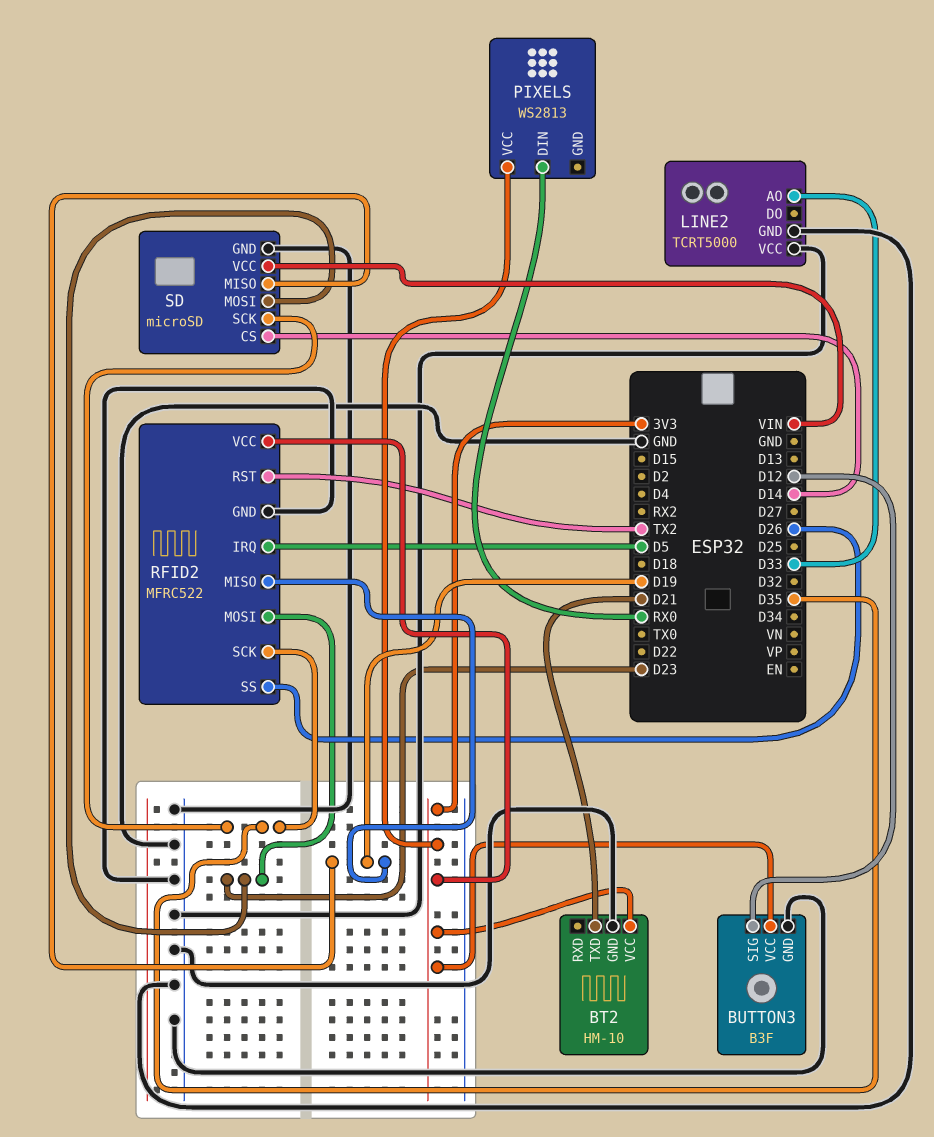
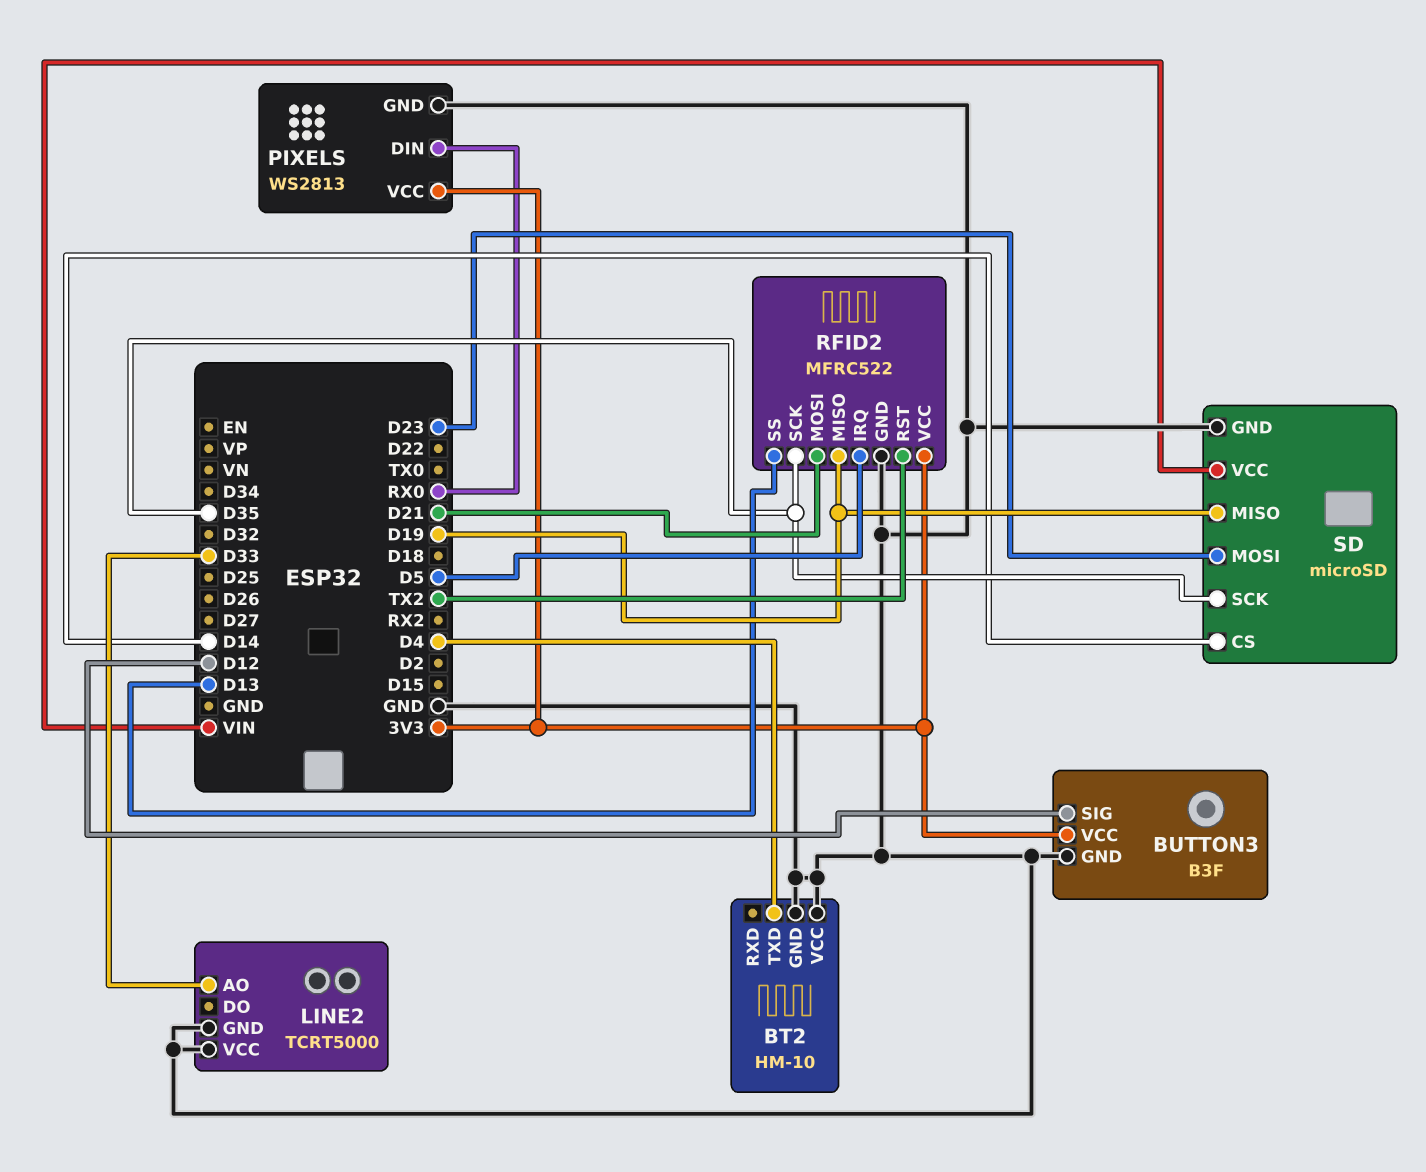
BT2 pin TXD: D21 -> D4
BT2 pin VCC: 3V3 -> GND
PIXELS pin GND: none -> GND
RFID2 pin MOSI: D23 -> D21
RFID2 pin SS: D26 -> D13

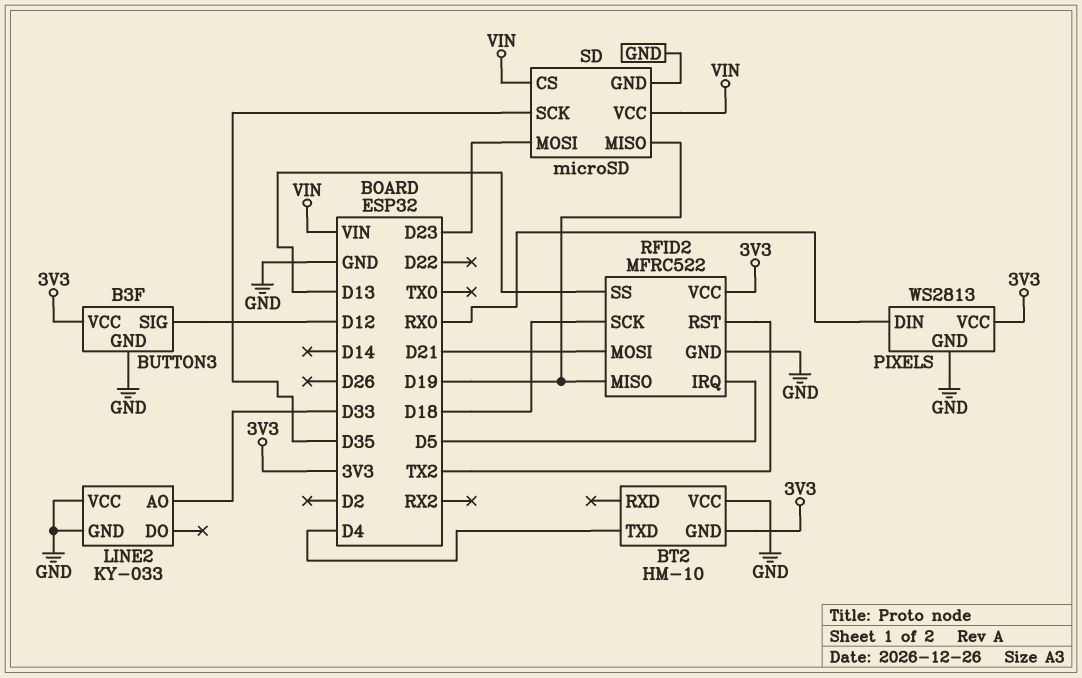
BT2 pin GND: GND -> 3V3
LINE2: TCRT5000 -> KY-033
RFID2 pin SCK: D35 -> D18
SD pin CS: D14 -> VIN

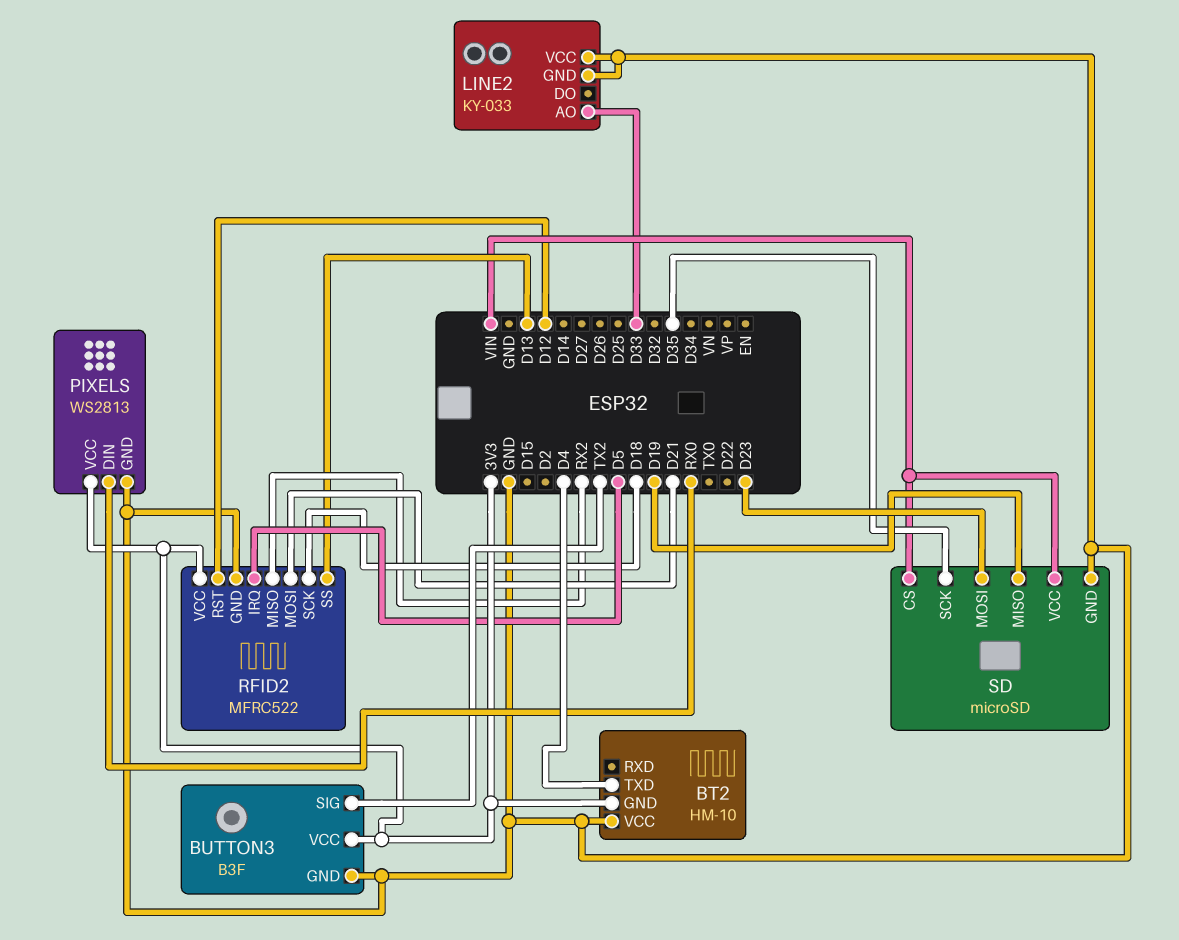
BUTTON3 pin SIG: D12 -> TX2
RFID2 pin MISO: D19 -> RX2
RFID2 pin RST: TX2 -> D12

